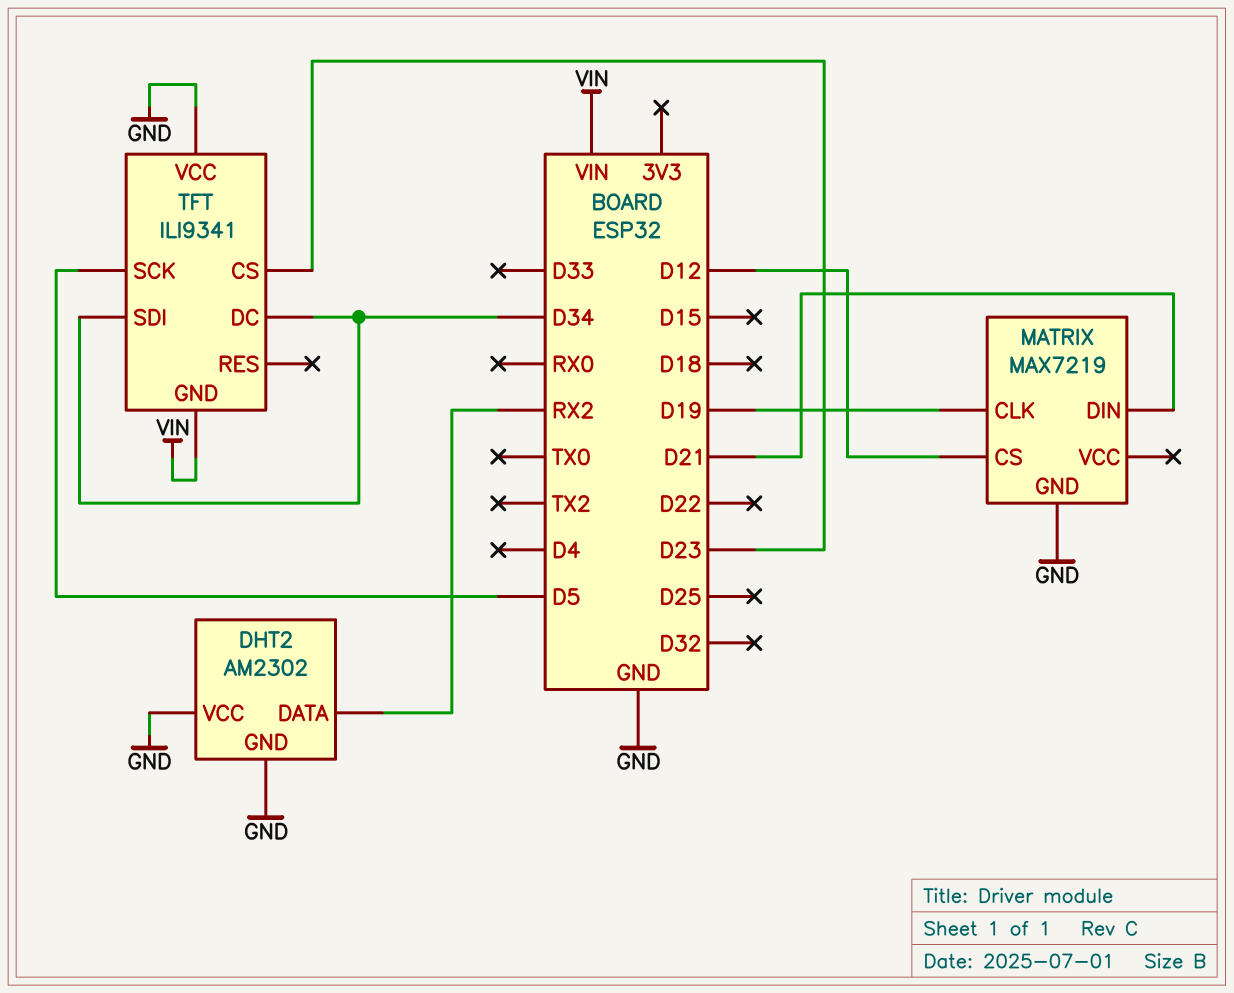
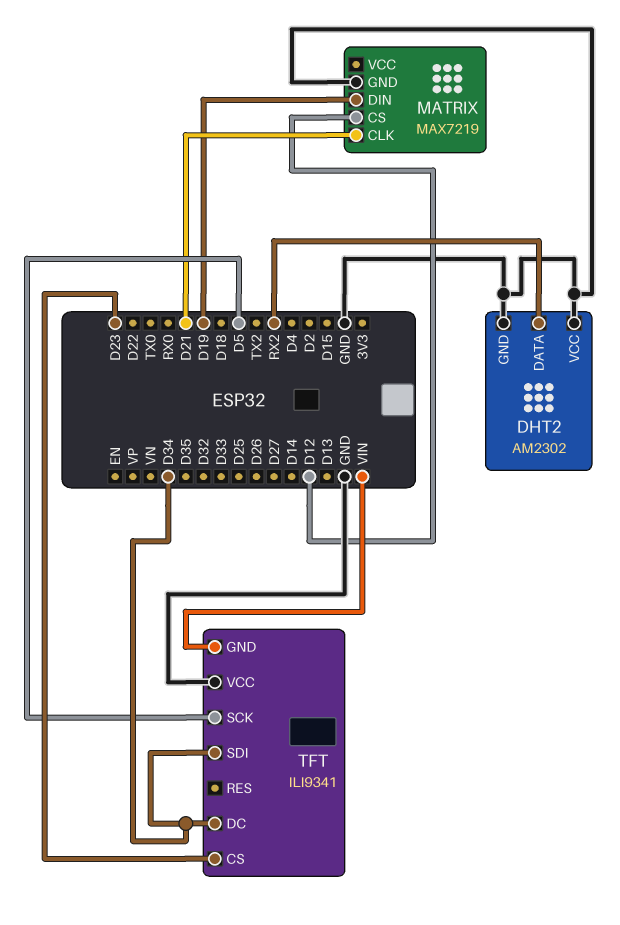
MATRIX pin CLK: D19 -> D21
MATRIX pin DIN: D21 -> D19

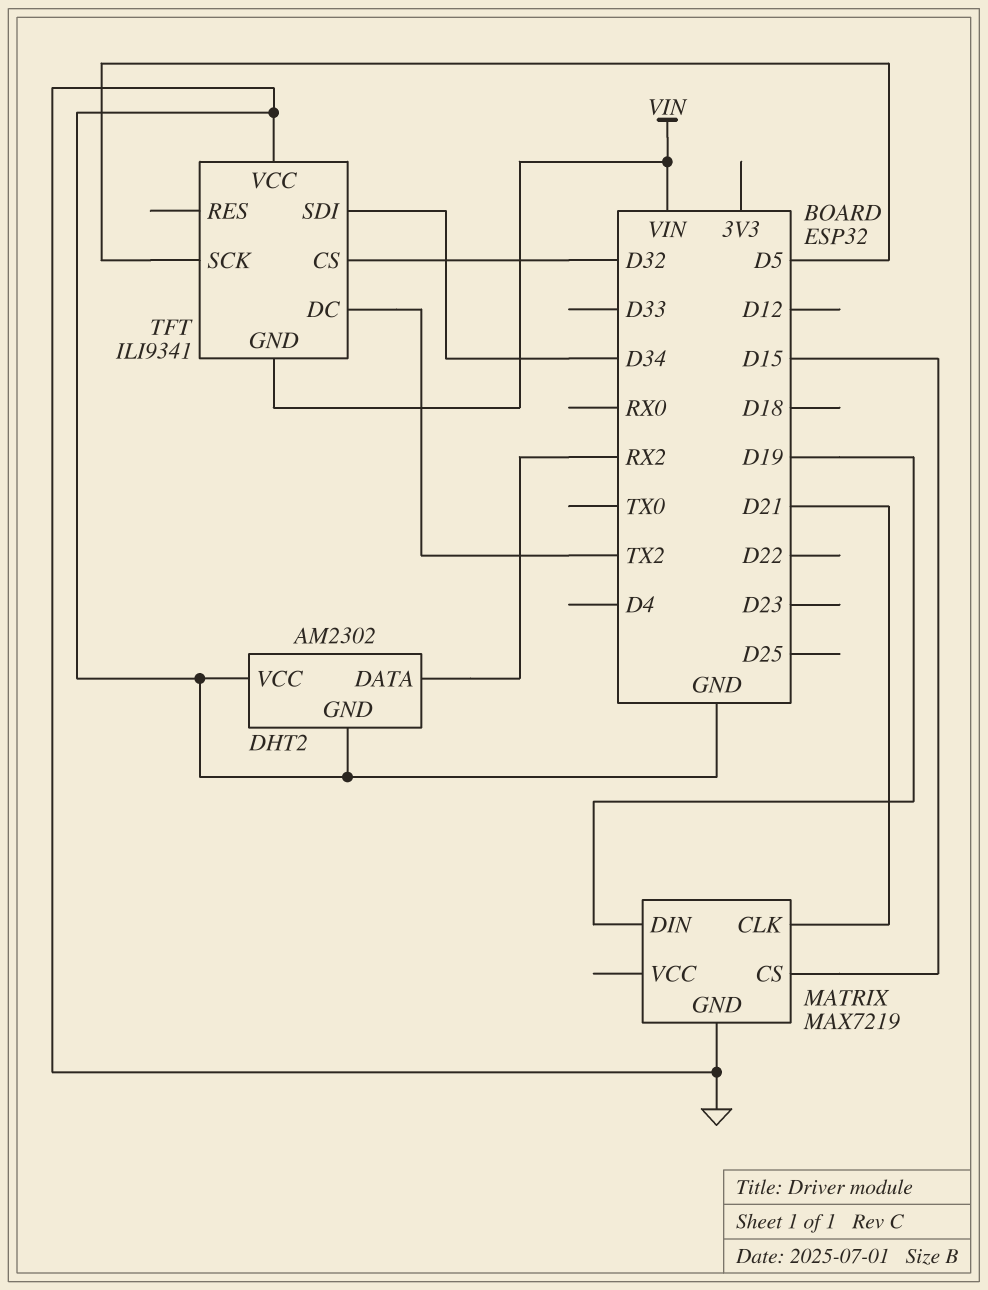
MATRIX pin CS: D12 -> D15
TFT pin CS: D23 -> D32
TFT pin DC: D34 -> TX2

